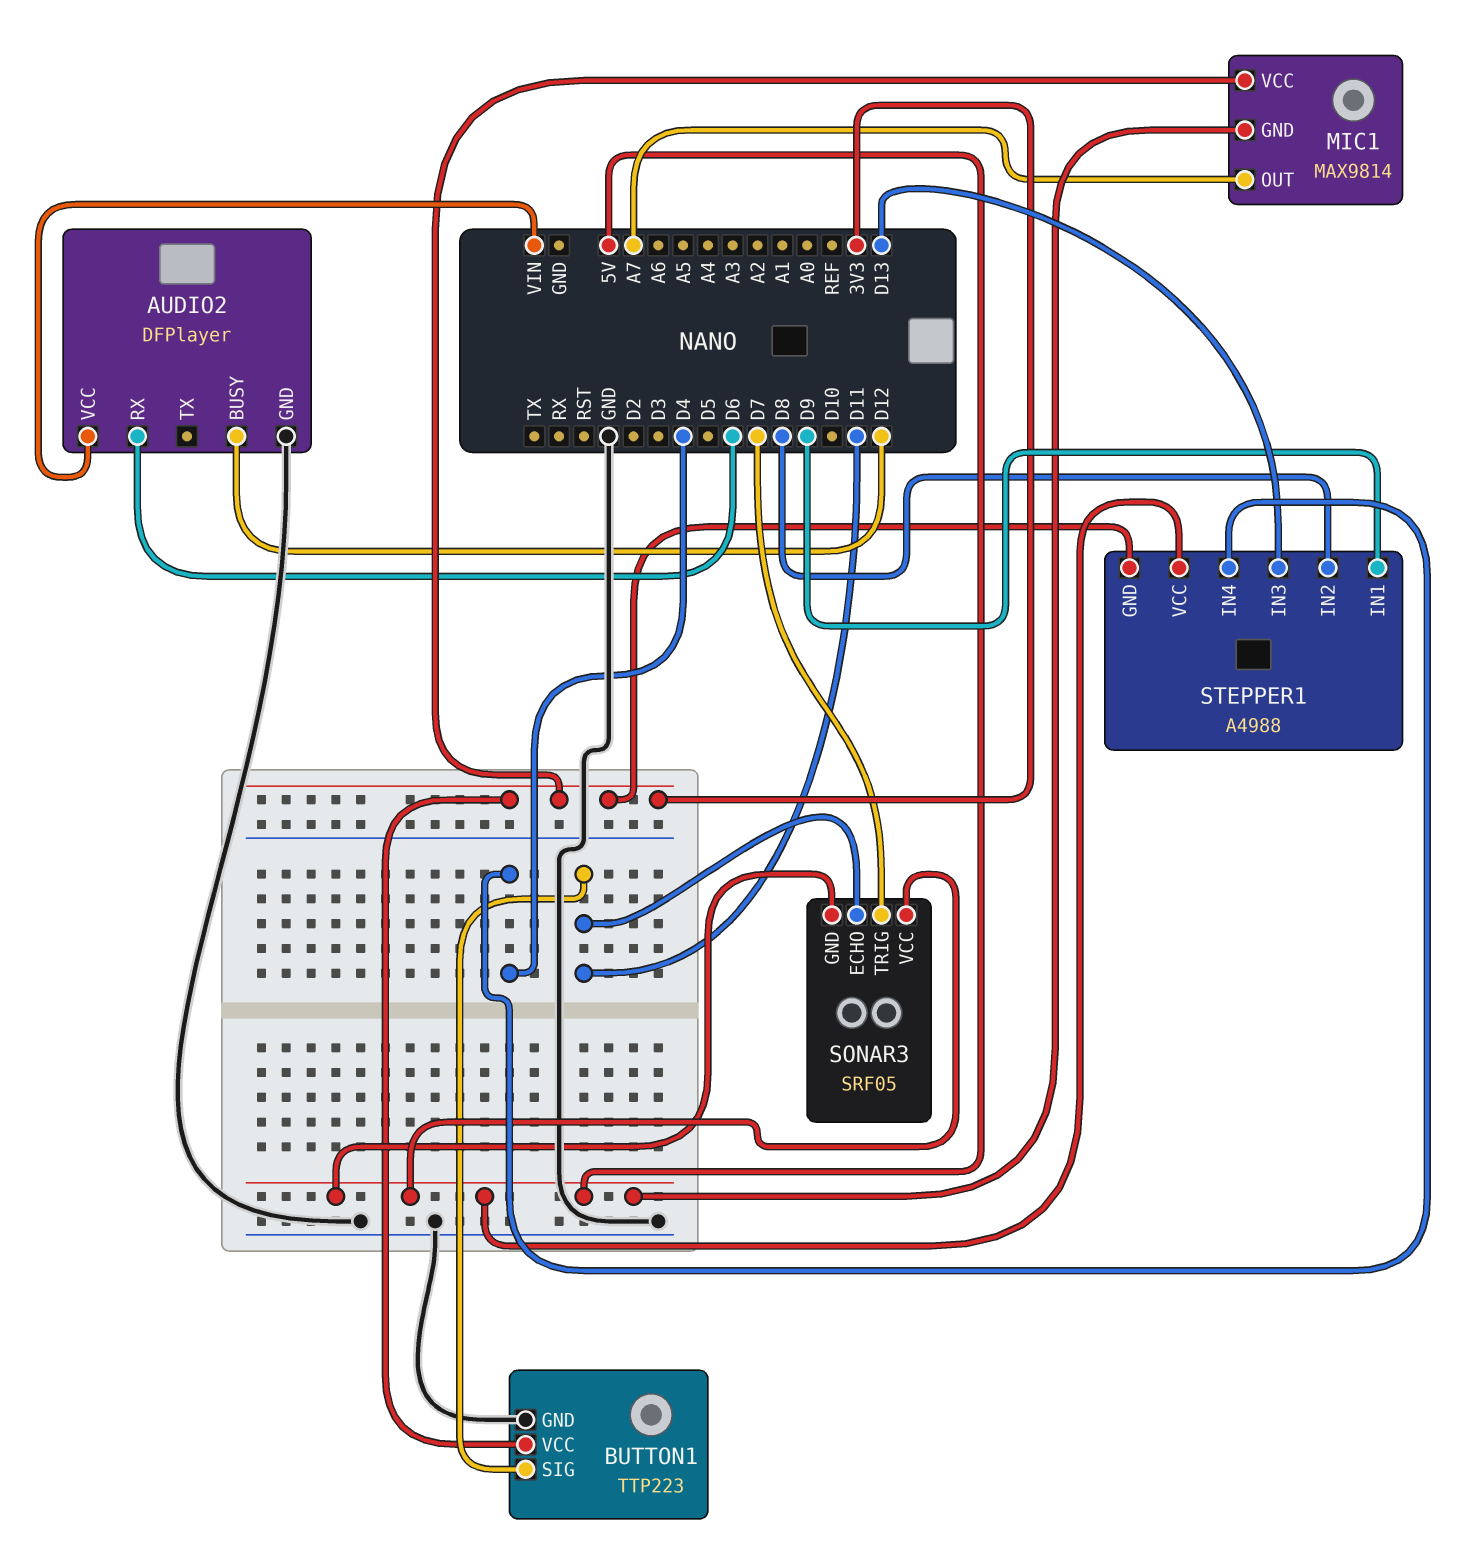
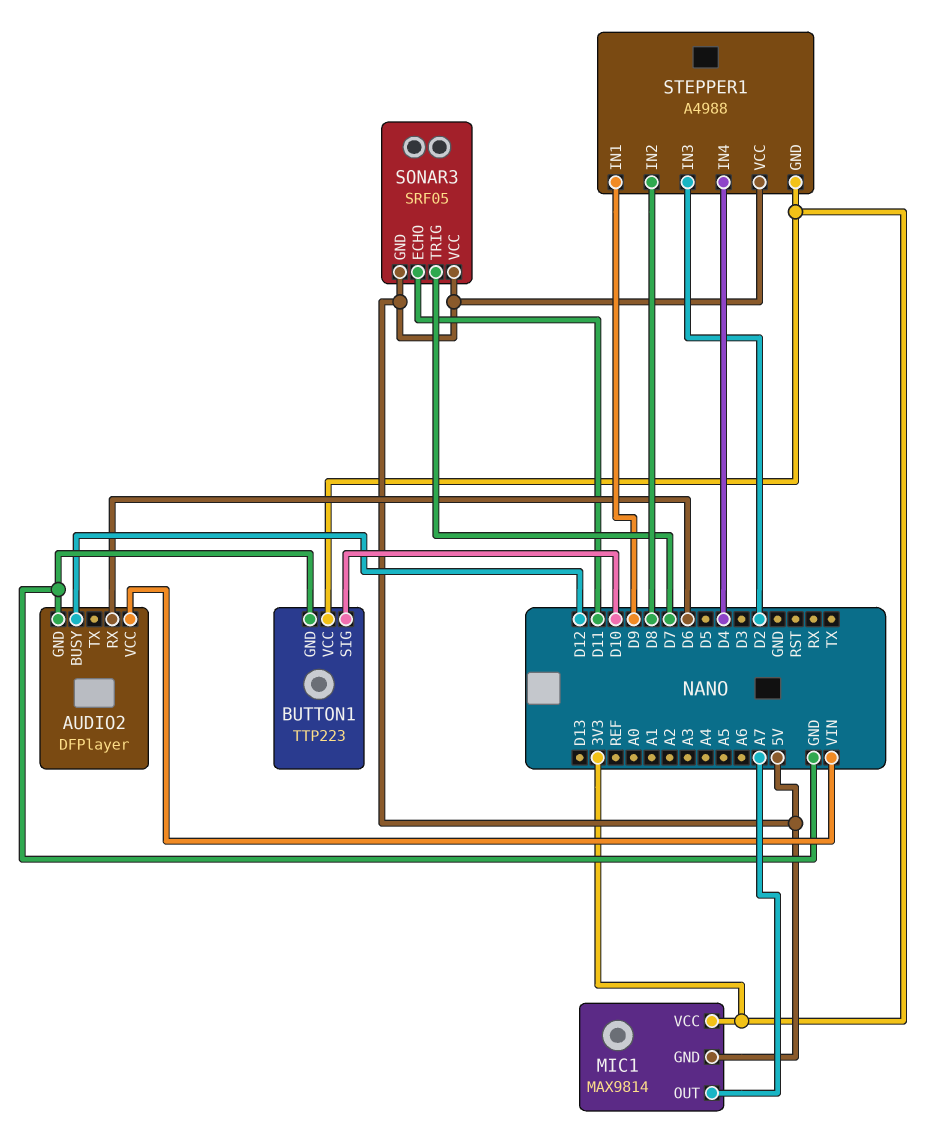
BUTTON1 pin SIG: D11 -> D10
STEPPER1 pin IN3: D13 -> D2

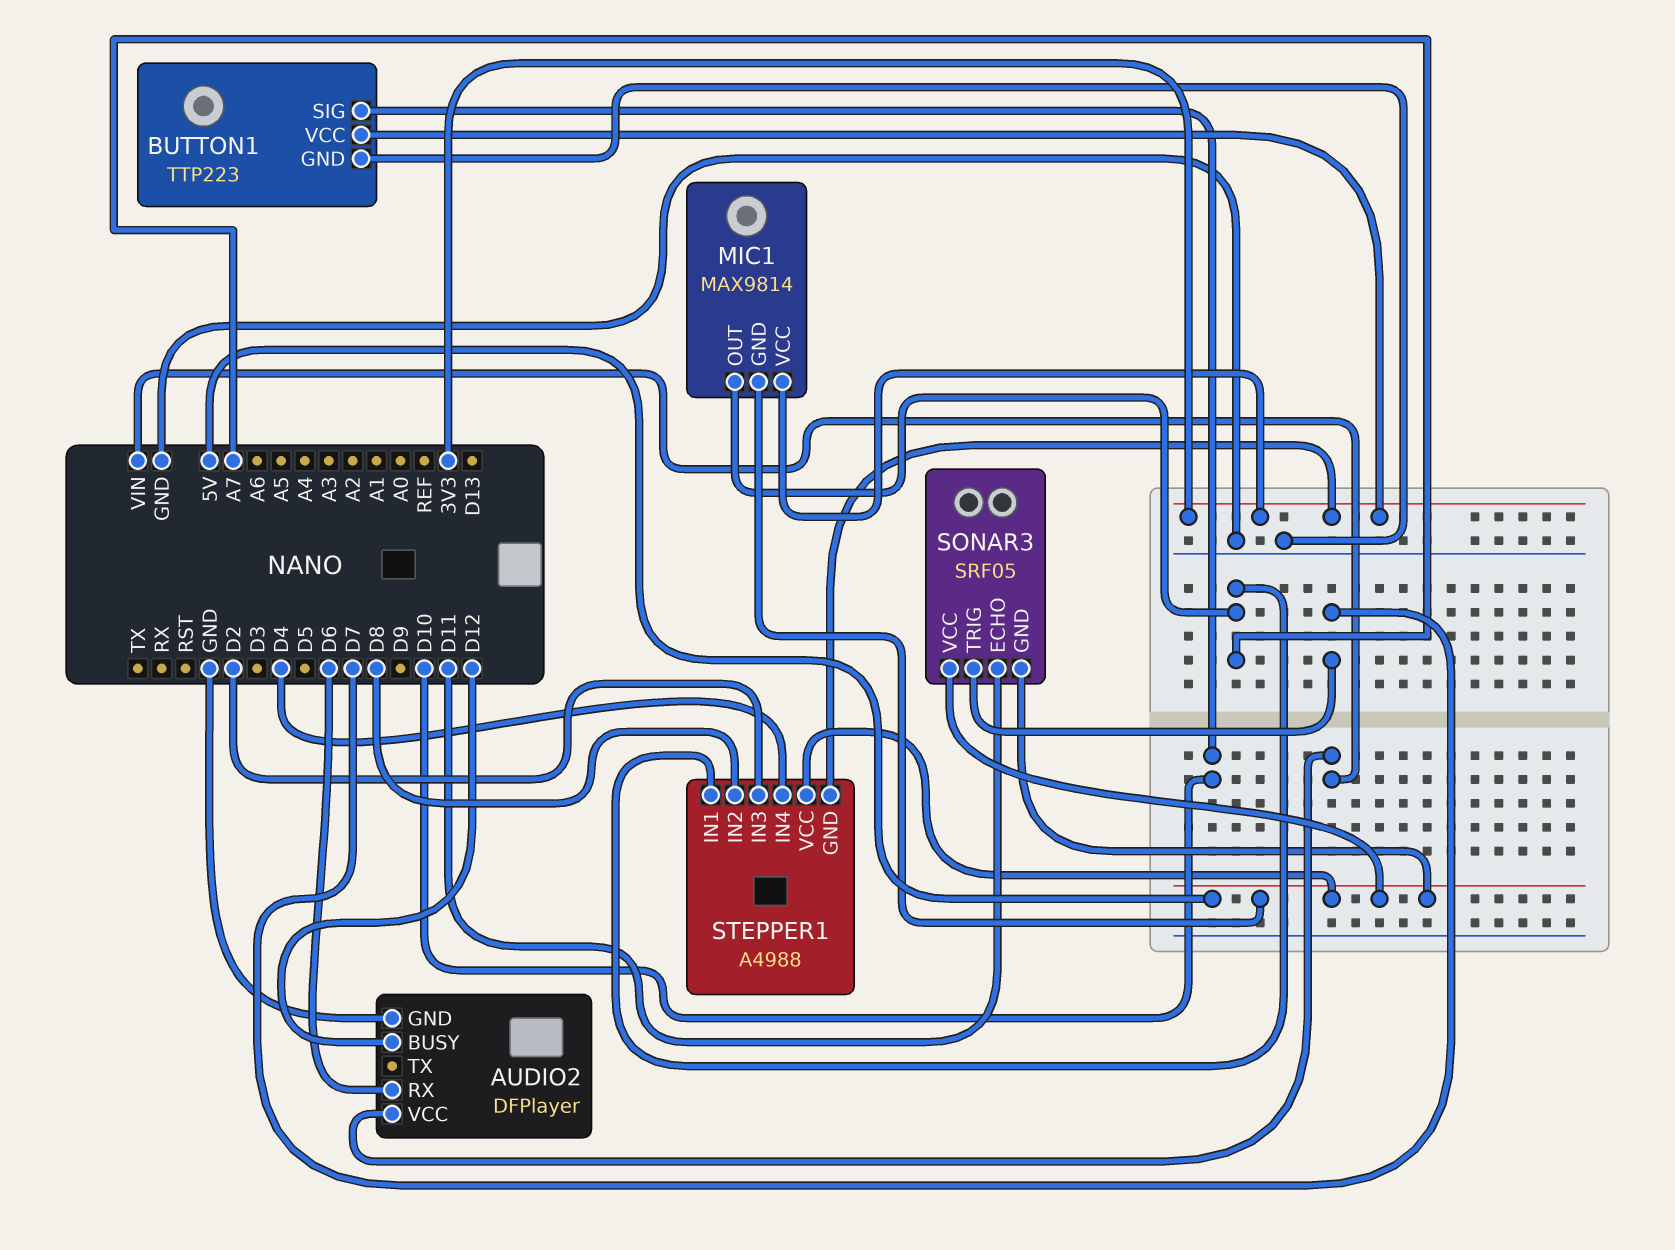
STEPPER1 pin IN1: D9 -> A7

